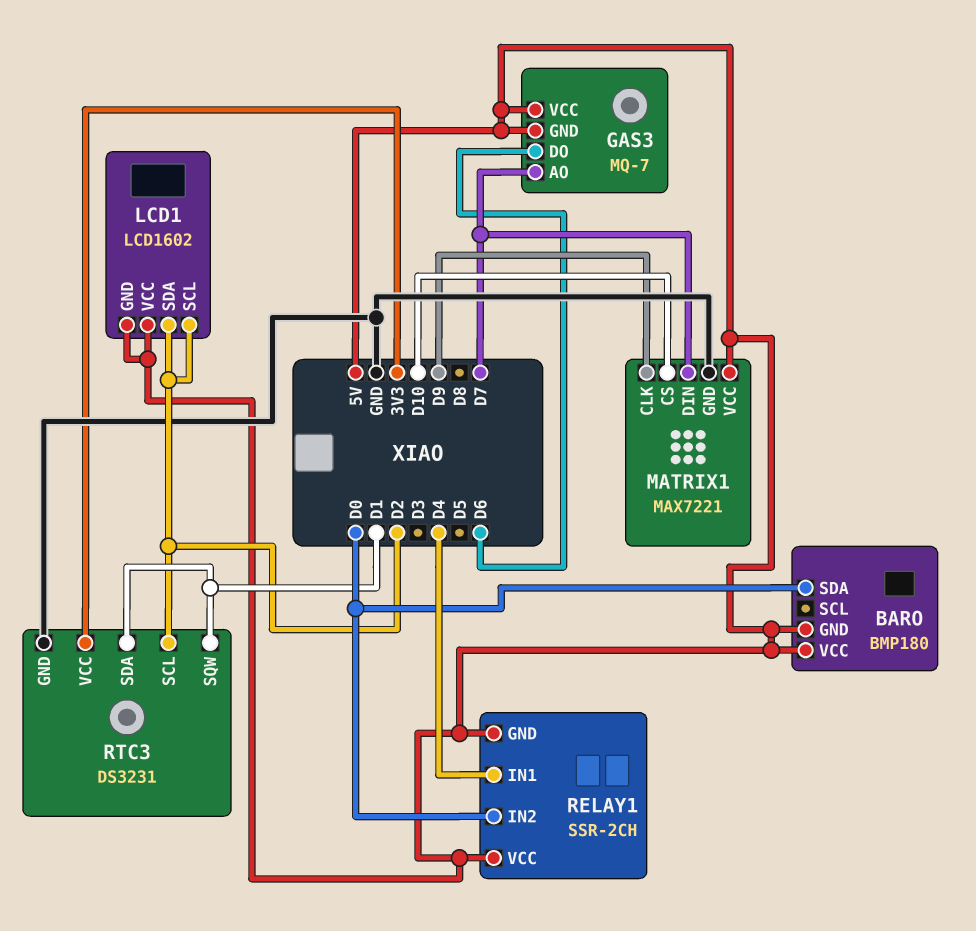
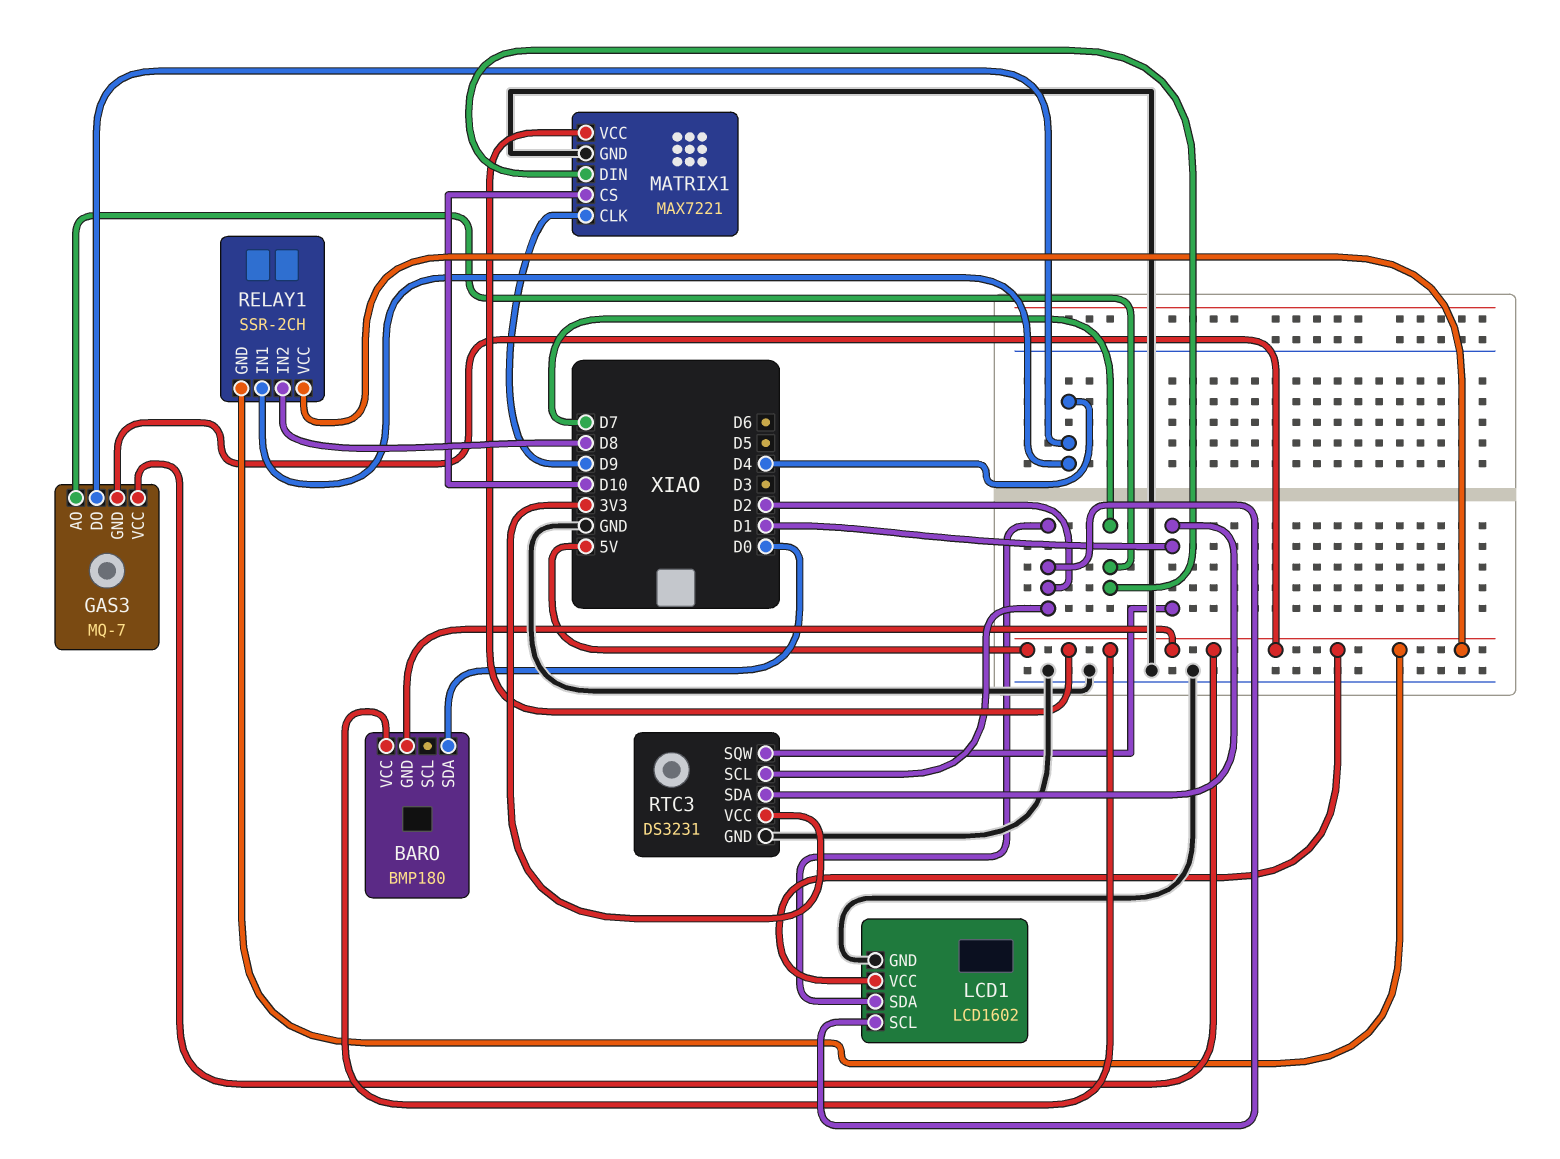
GAS3 pin DO: D6 -> D4
LCD1 pin GND: 5V -> GND
RELAY1 pin IN2: D0 -> D8

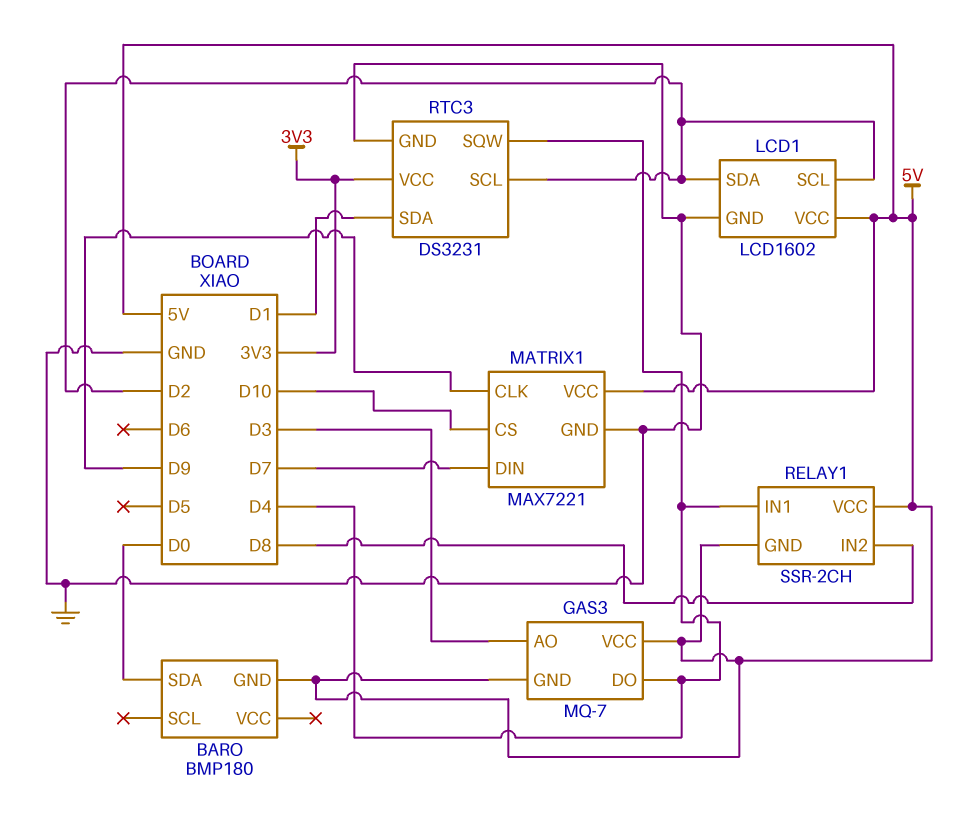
BARO pin VCC: 5V -> none
GAS3 pin AO: D7 -> D3
RTC3 pin SQW: D1 -> D4

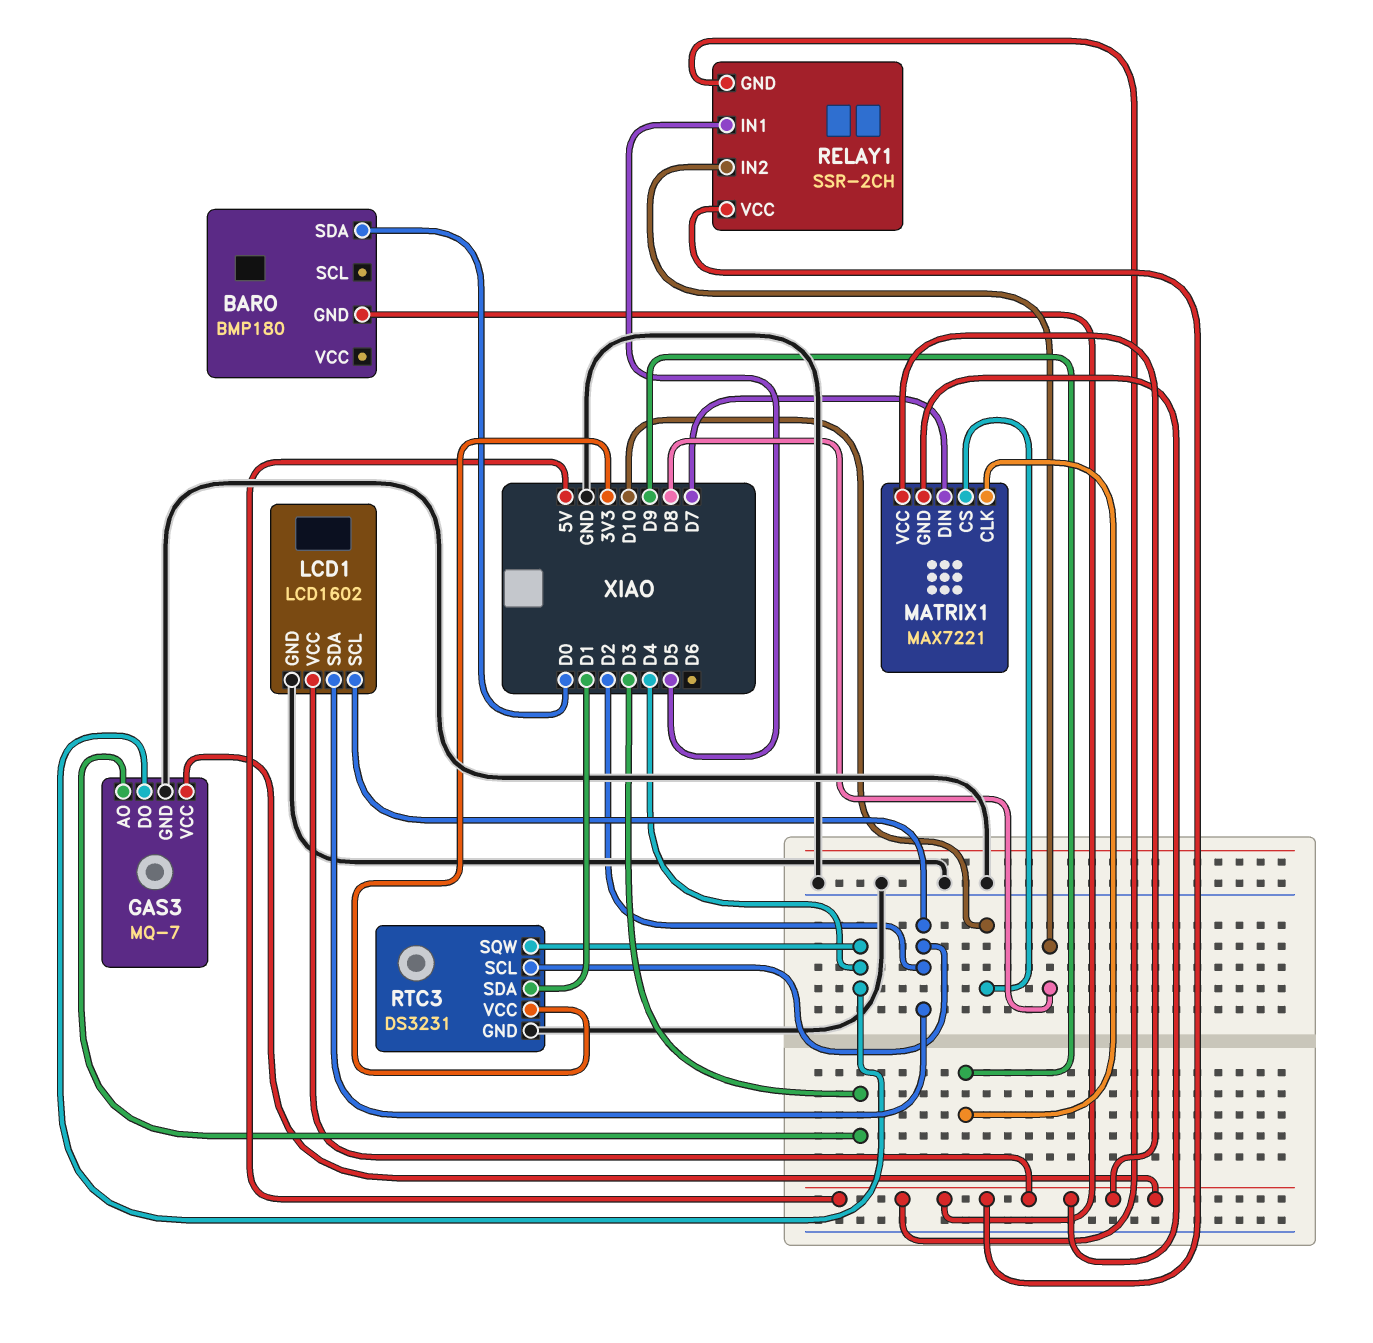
GAS3 pin GND: 5V -> GND
MATRIX1 pin GND: GND -> 5V
RELAY1 pin IN1: D4 -> D5

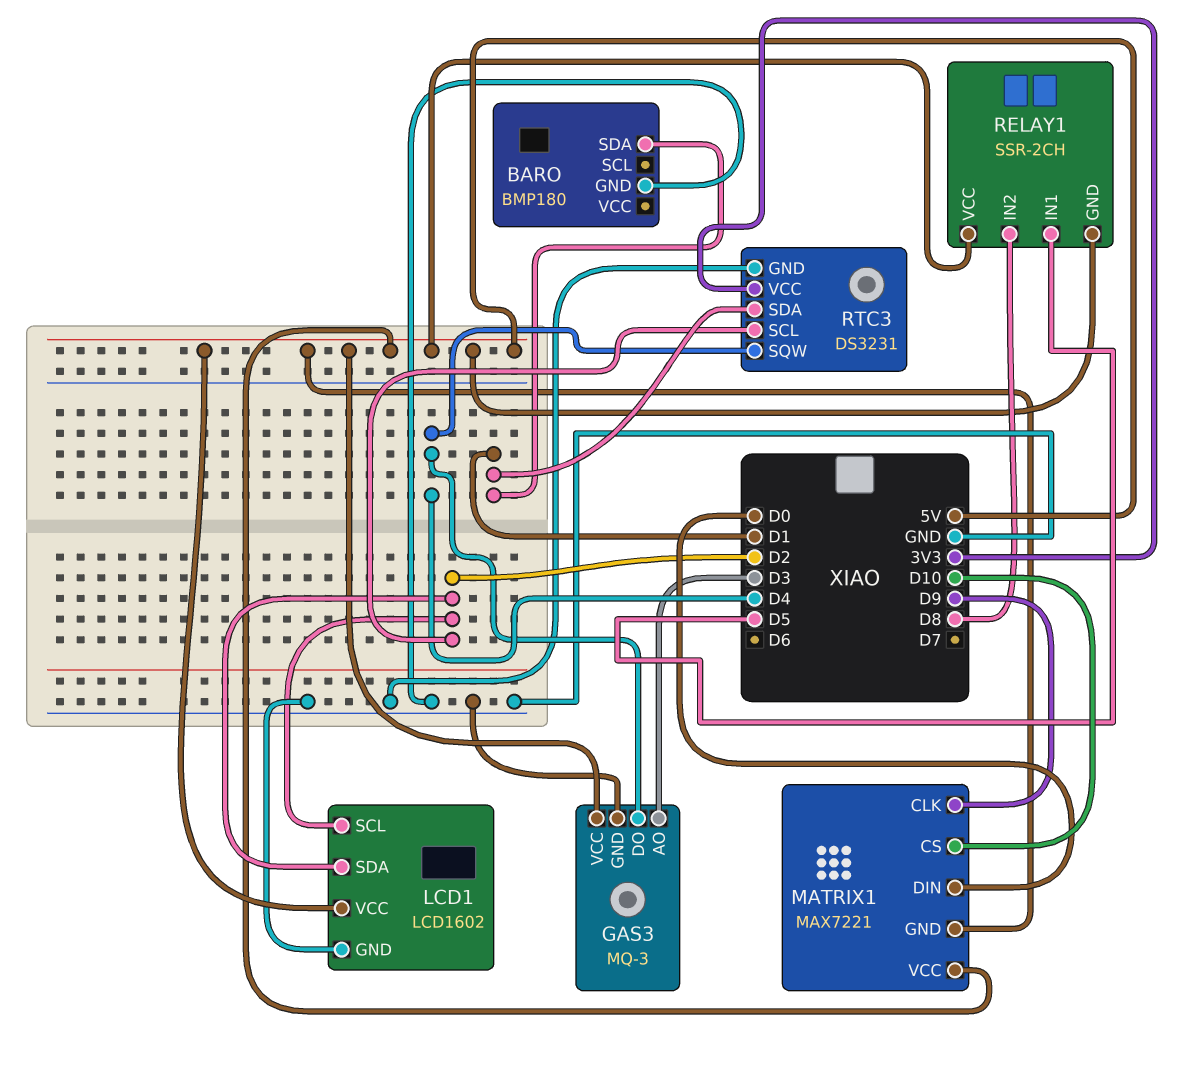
BARO pin GND: 5V -> GND
BARO pin SDA: D0 -> D1
GAS3: MQ-7 -> MQ-3
MATRIX1 pin DIN: D7 -> D0

